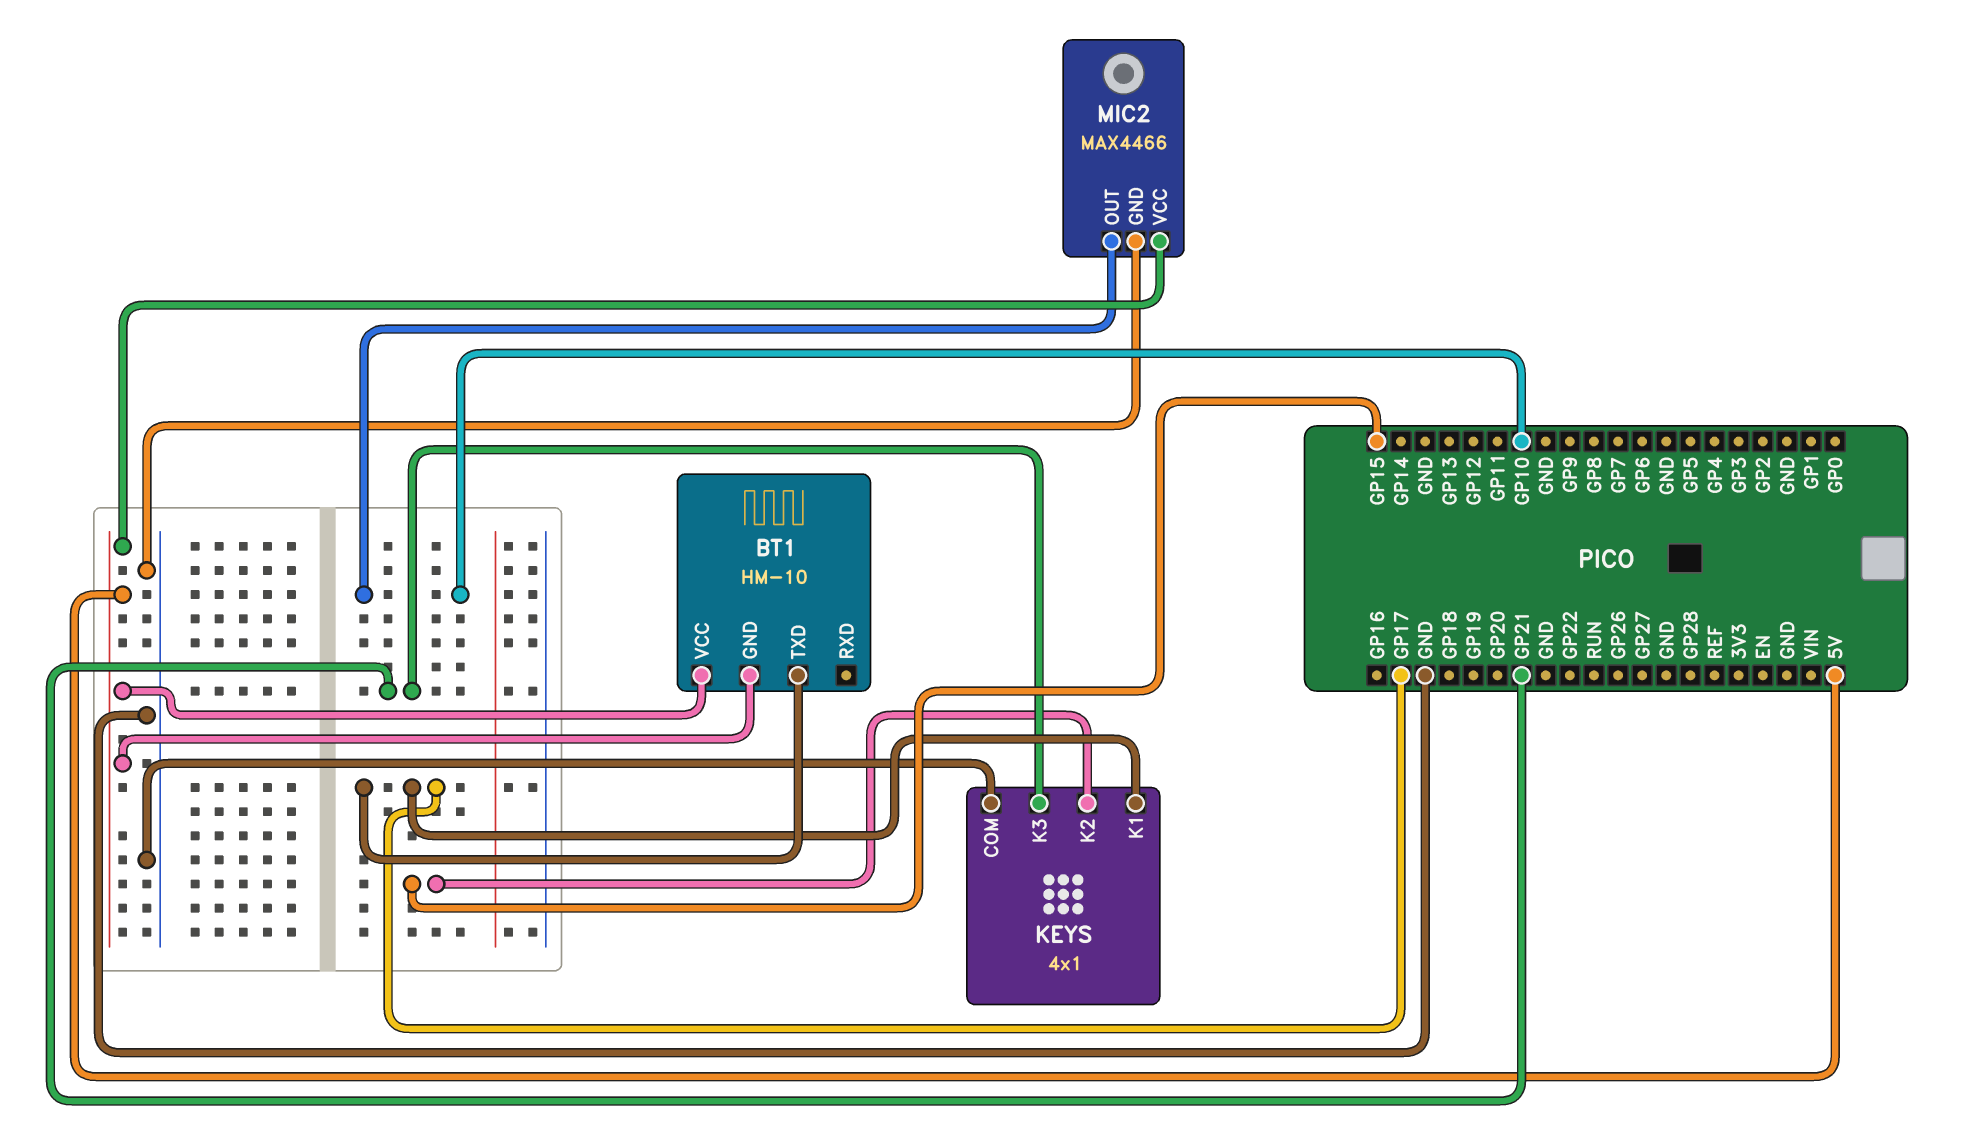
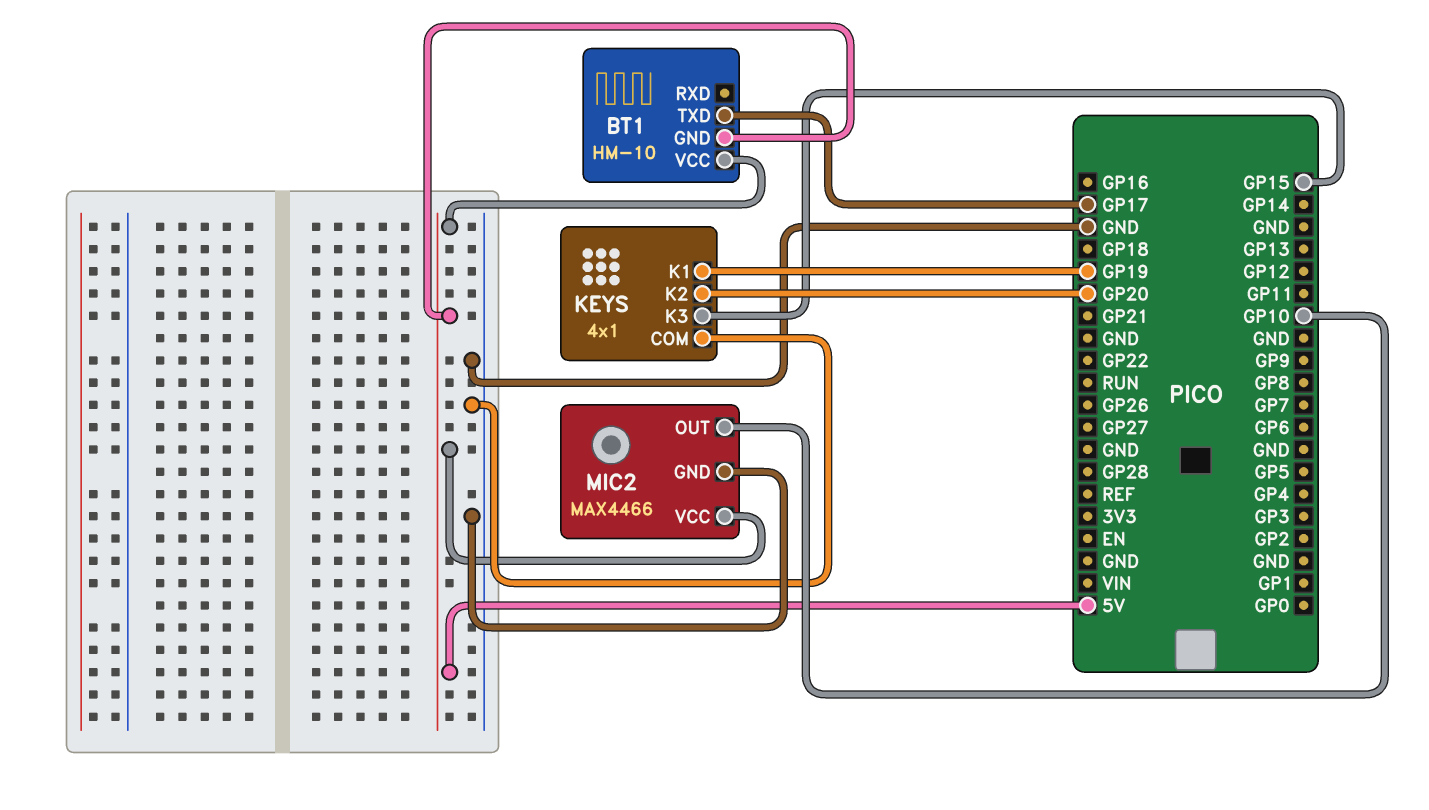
KEYS pin K1: GP17 -> GP19
KEYS pin K2: GP15 -> GP20
KEYS pin K3: GP21 -> GP15

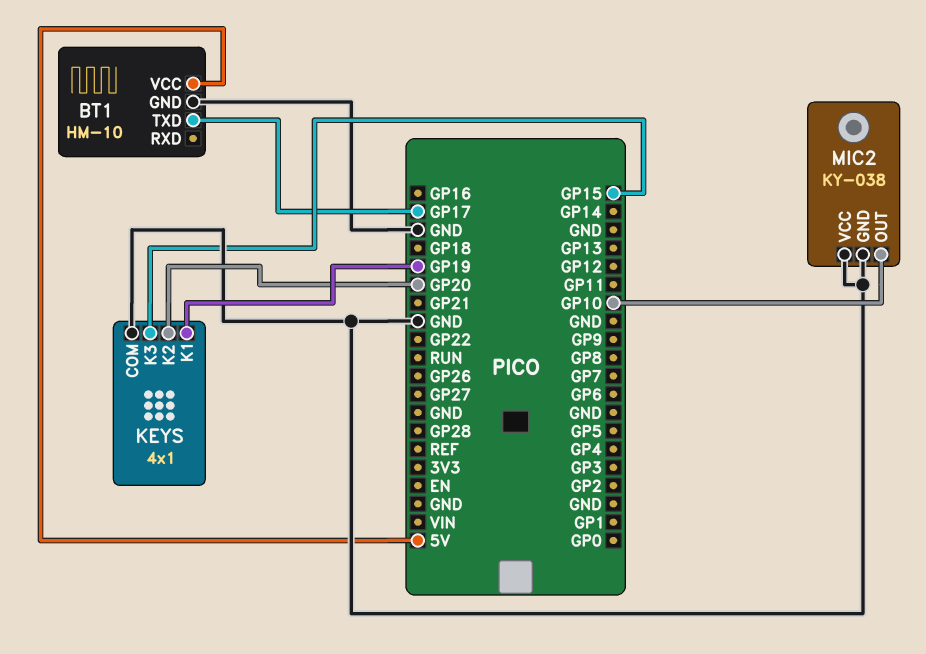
BT1 pin GND: 5V -> GND
MIC2: MAX4466 -> KY-038
MIC2 pin VCC: 5V -> GND

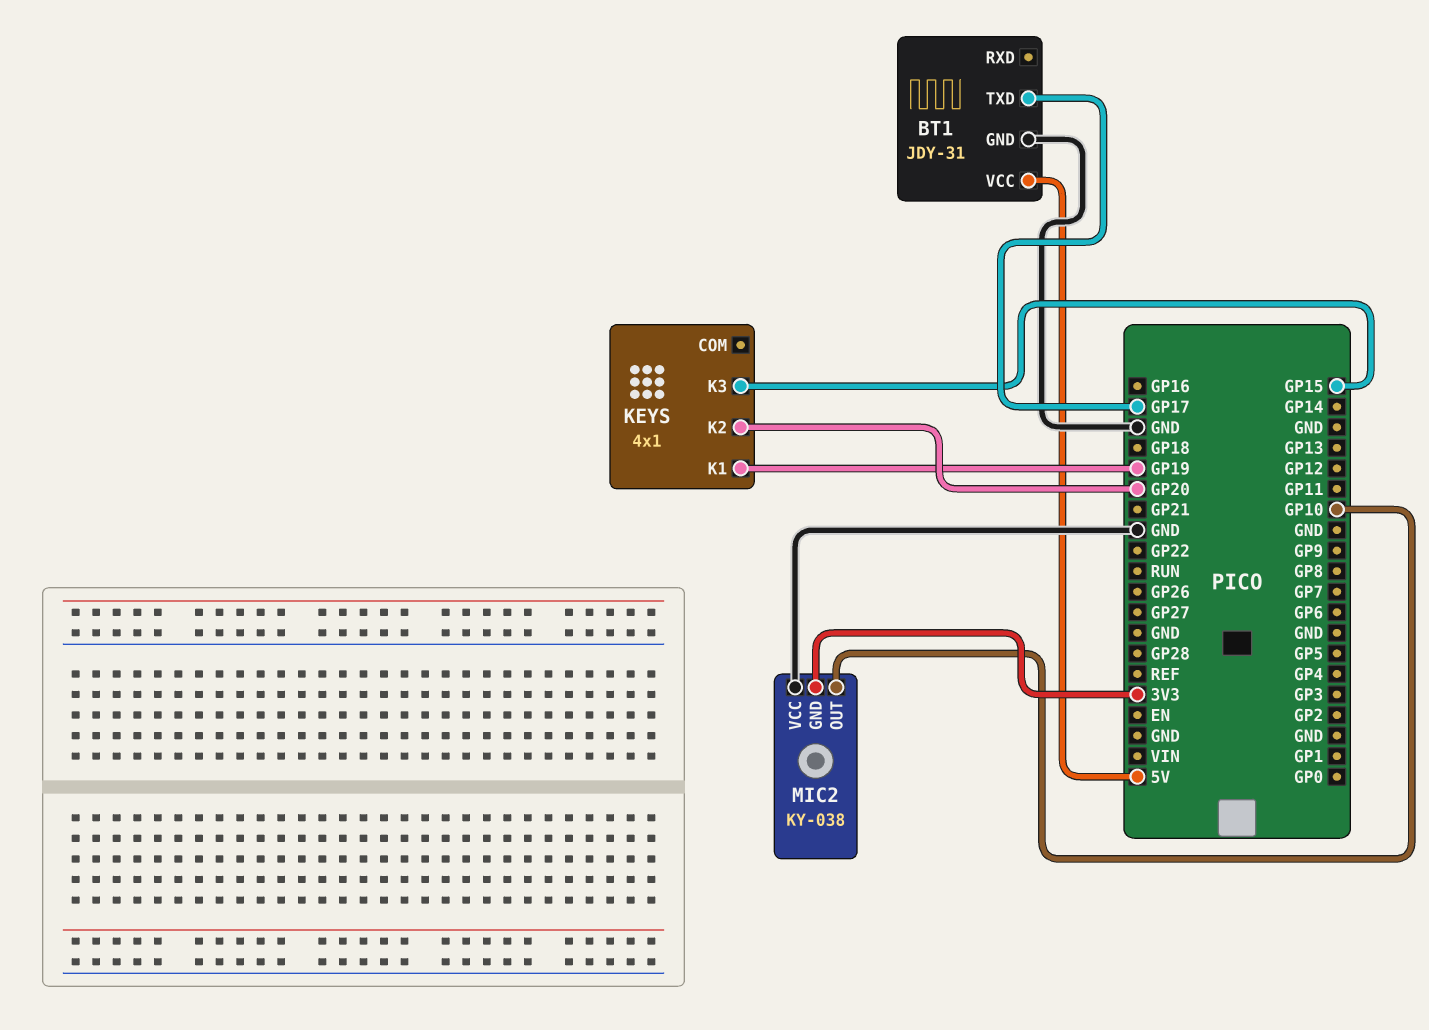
BT1: HM-10 -> JDY-31
KEYS pin COM: GND -> none
MIC2 pin GND: GND -> 3V3

